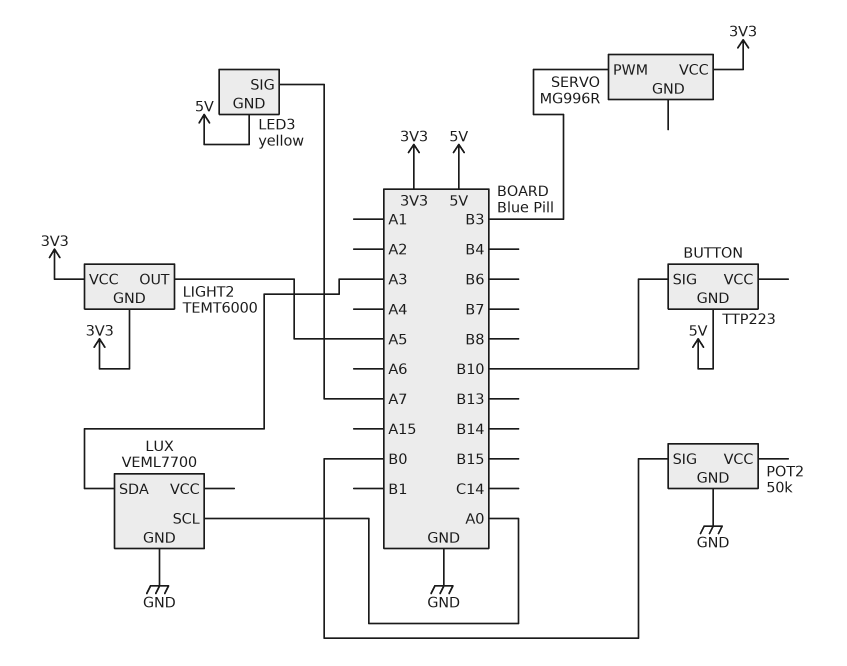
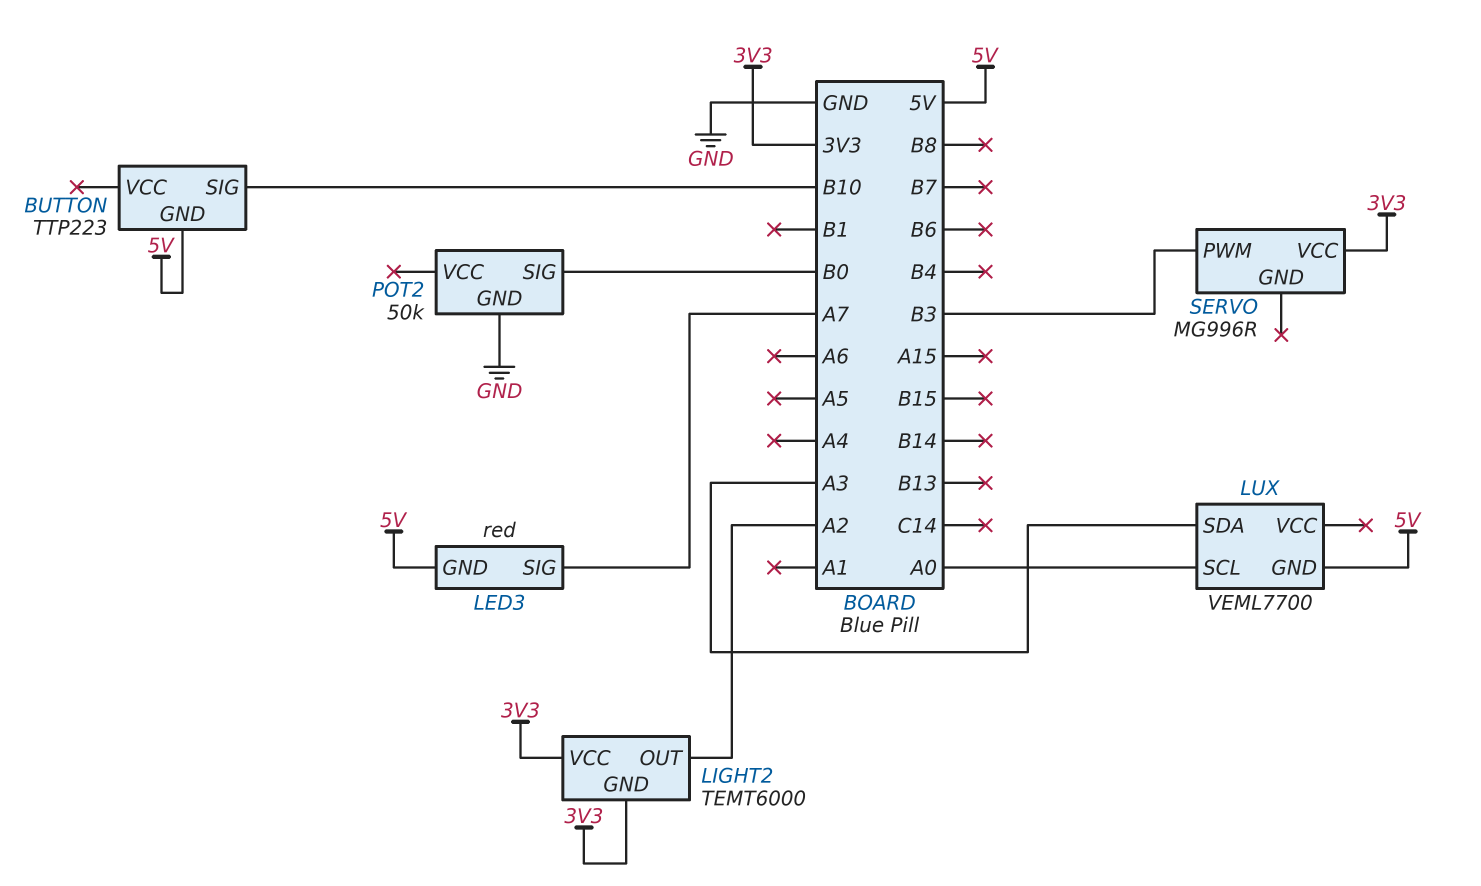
LED3: yellow -> red
LIGHT2 pin OUT: A5 -> A2
LUX pin GND: GND -> 5V

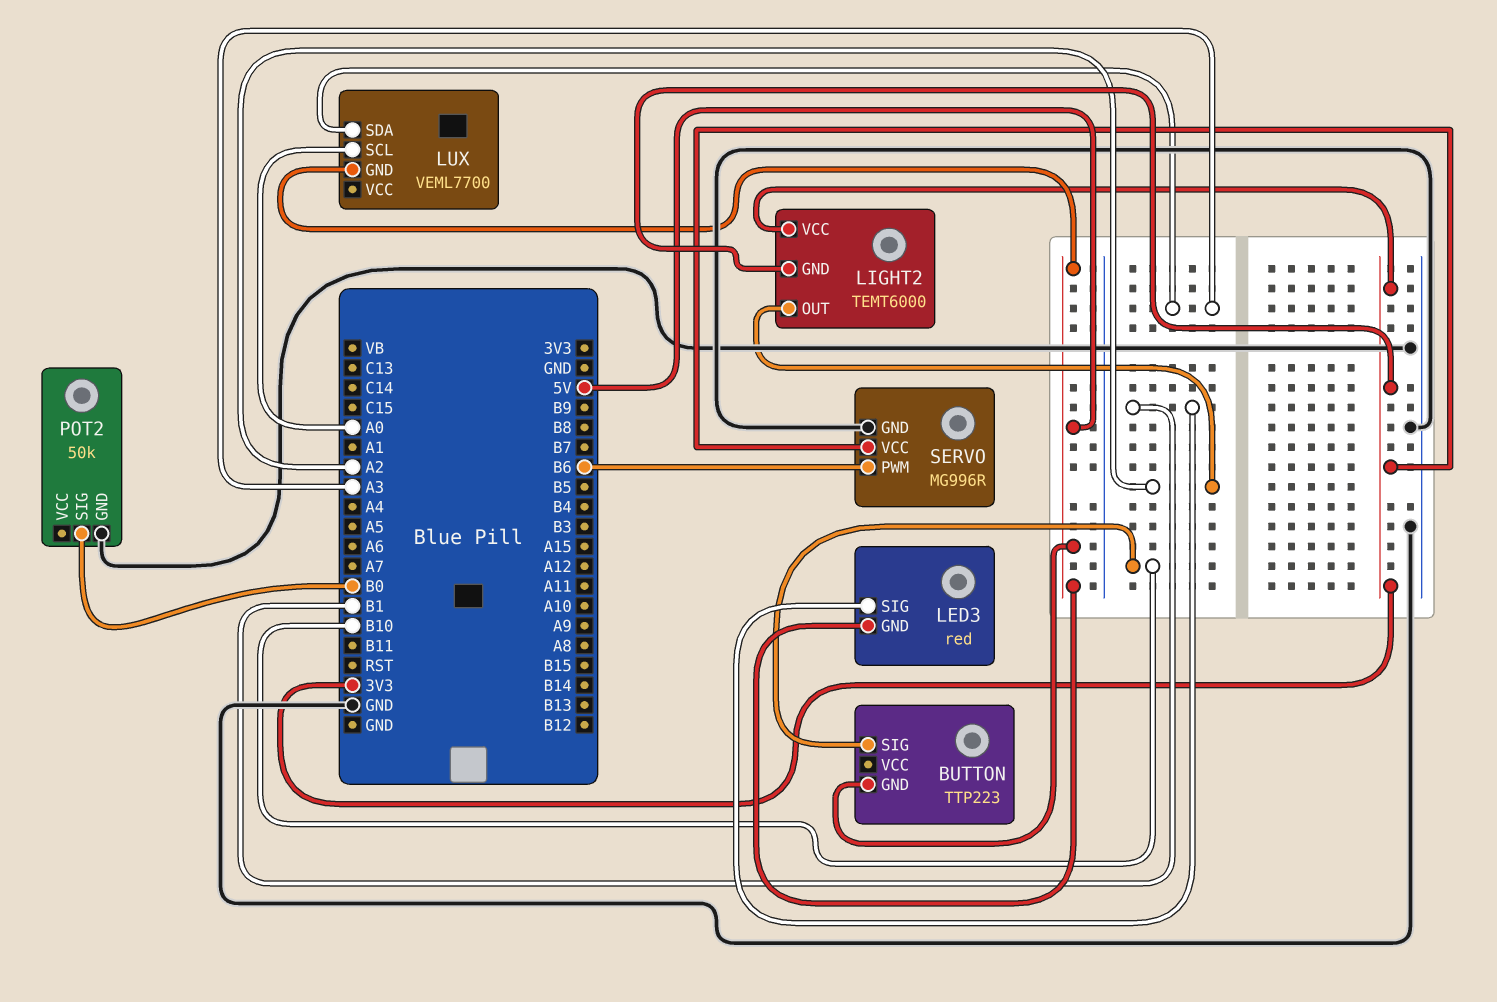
LED3 pin SIG: A7 -> B1
SERVO pin GND: none -> GND
SERVO pin PWM: B3 -> B6

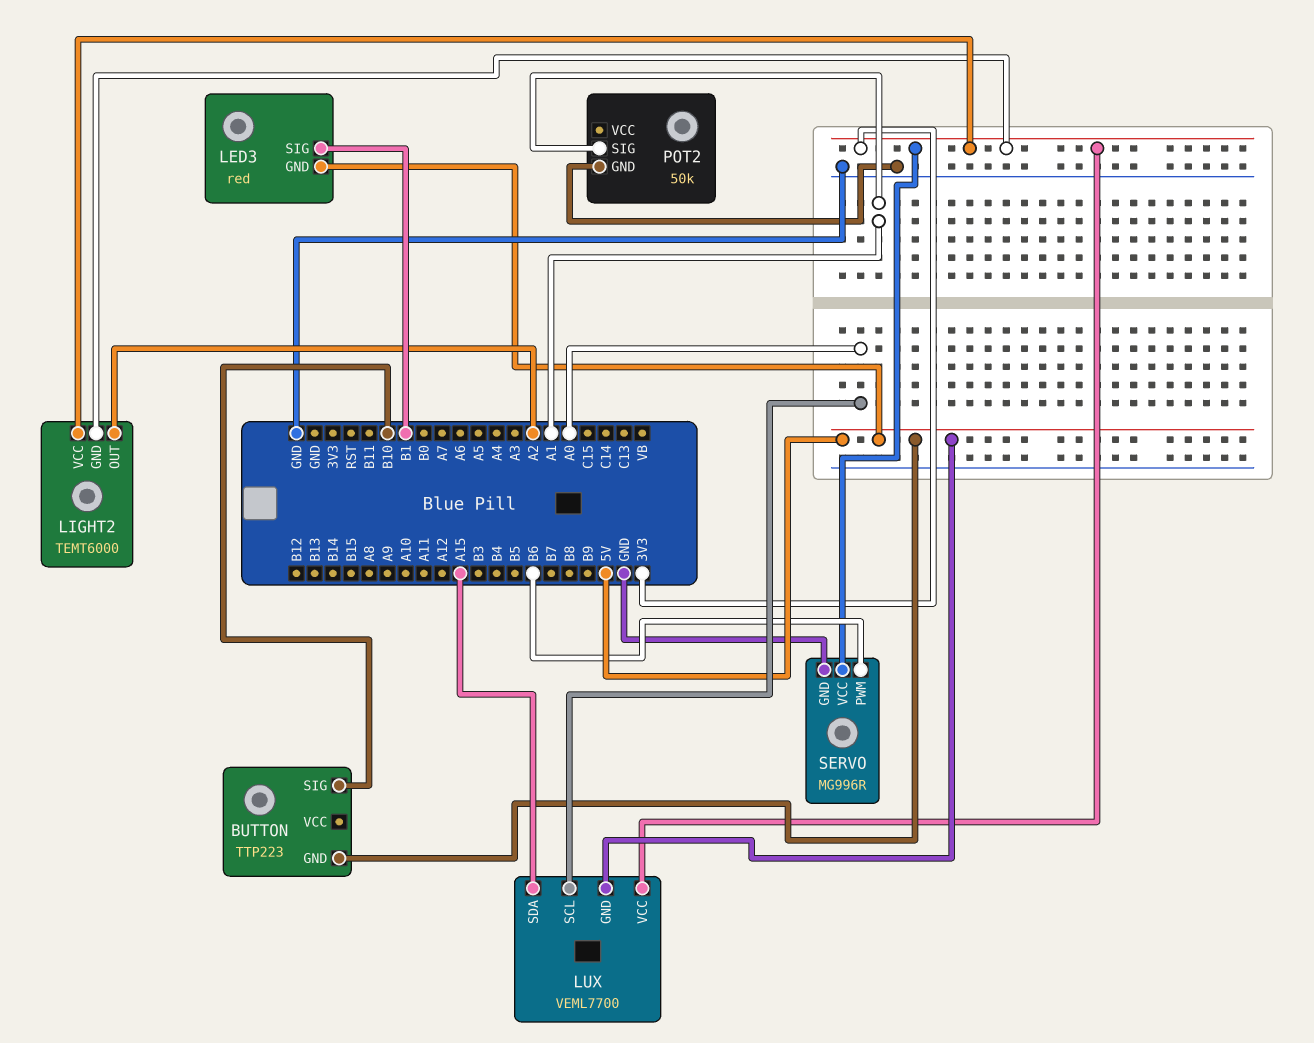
LUX pin SDA: A3 -> A15
LUX pin VCC: none -> 3V3
POT2 pin SIG: B0 -> A1

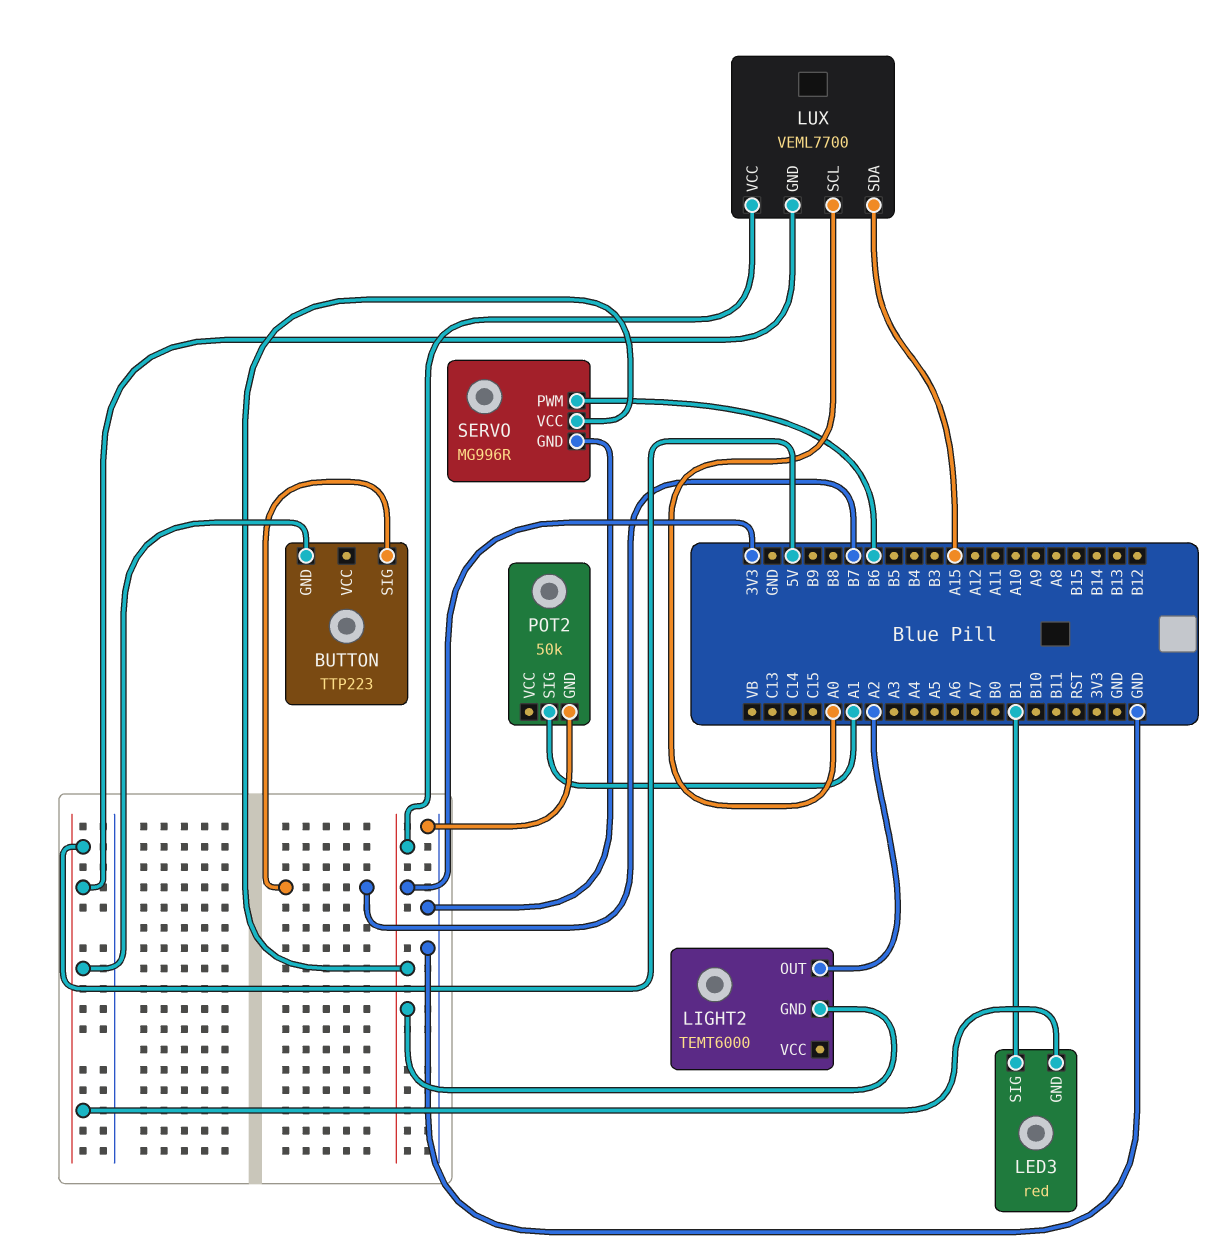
BUTTON pin SIG: B10 -> B7
LIGHT2 pin VCC: 3V3 -> none

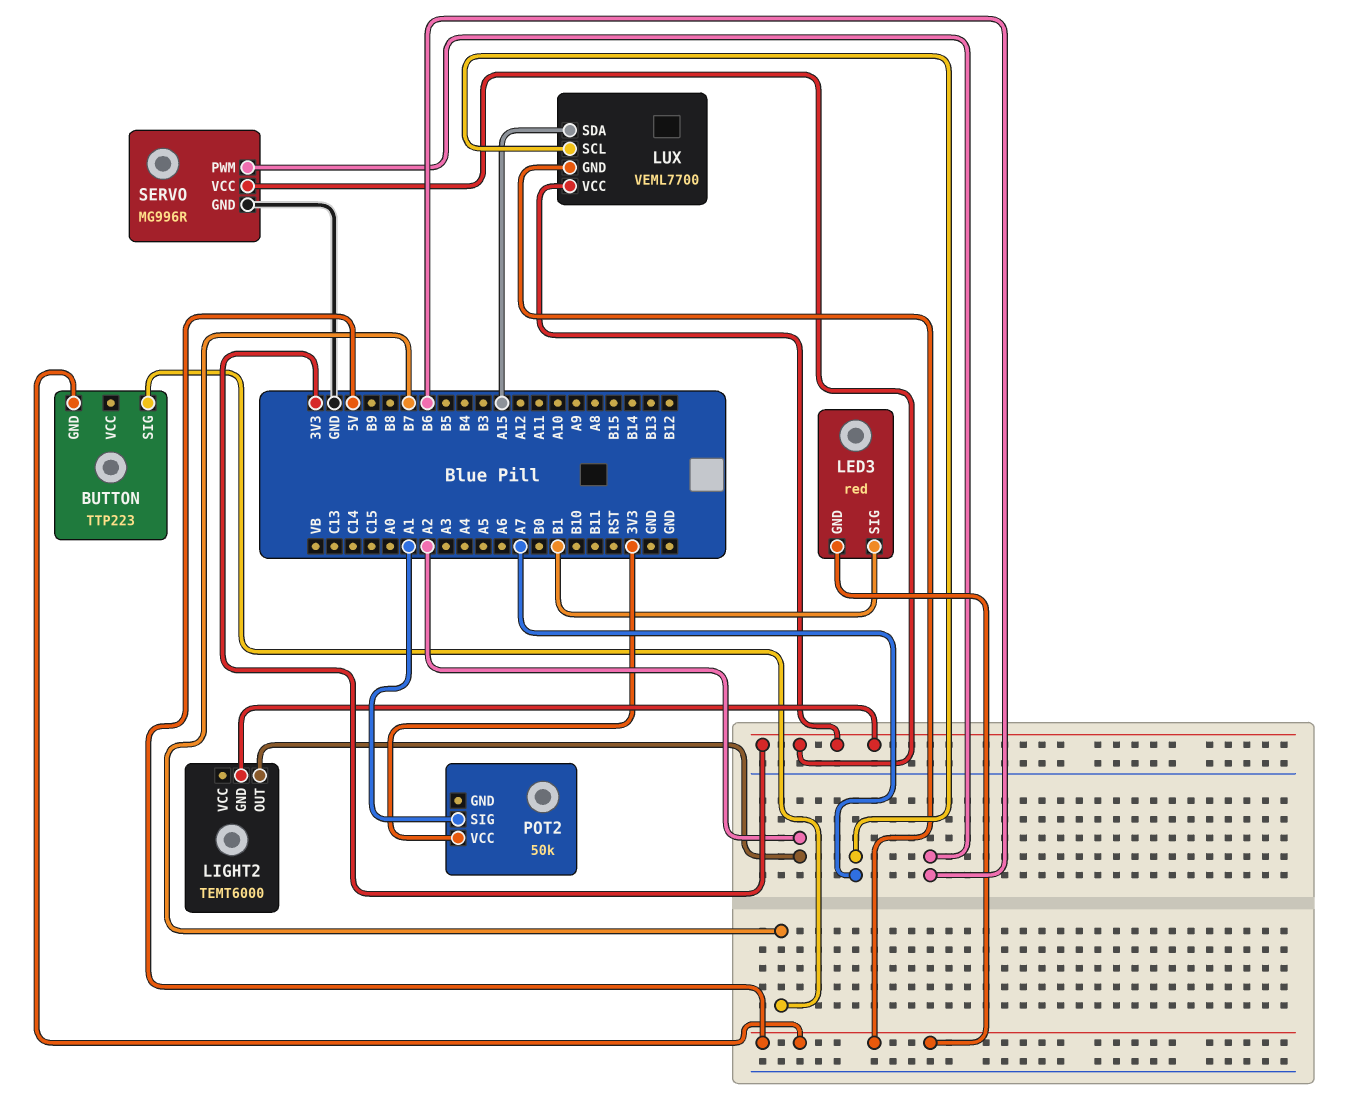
LUX pin SCL: A0 -> A7
POT2 pin GND: GND -> none
POT2 pin VCC: none -> 3V3

